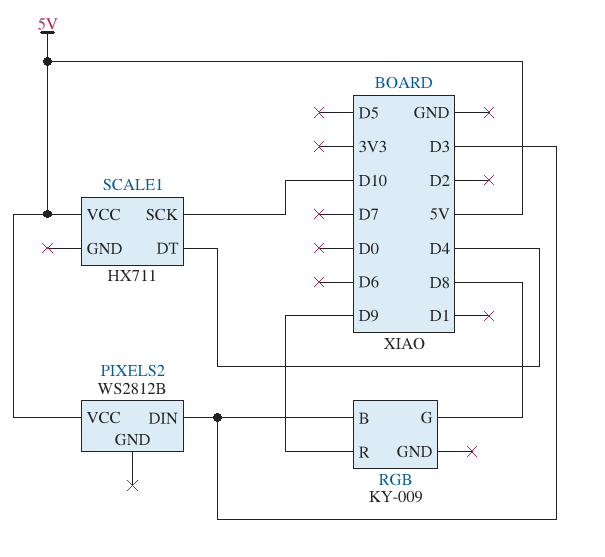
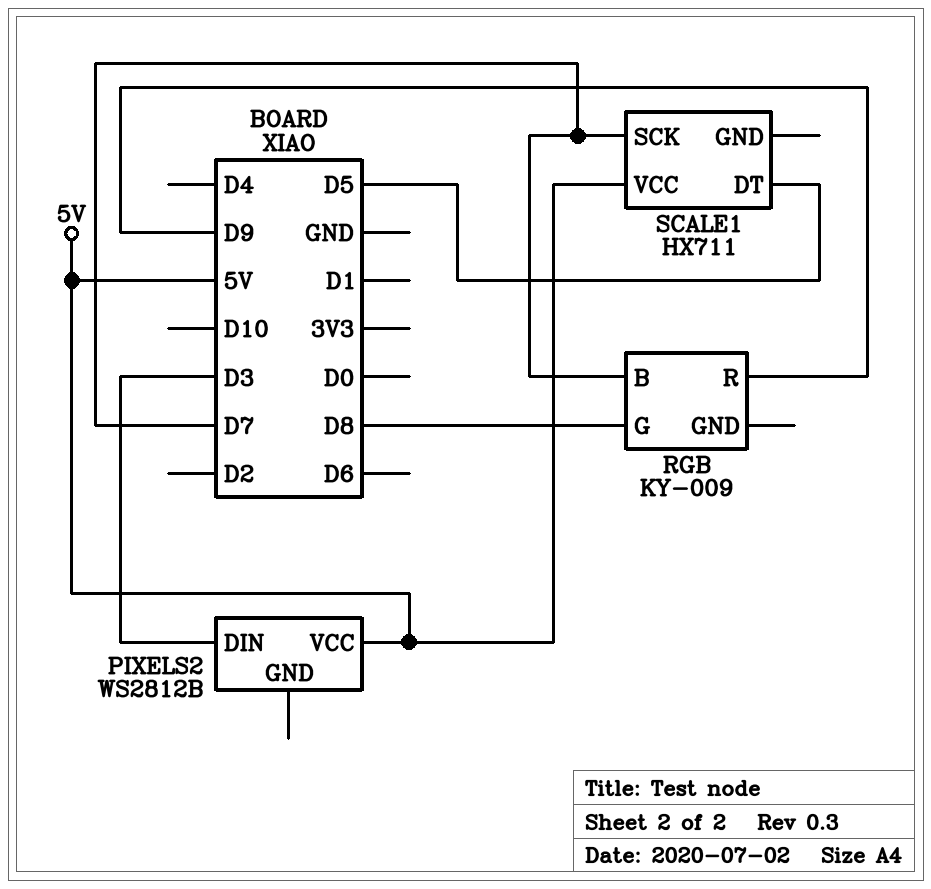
RGB pin B: D3 -> D7
SCALE1 pin DT: D4 -> D5
SCALE1 pin SCK: D10 -> D7

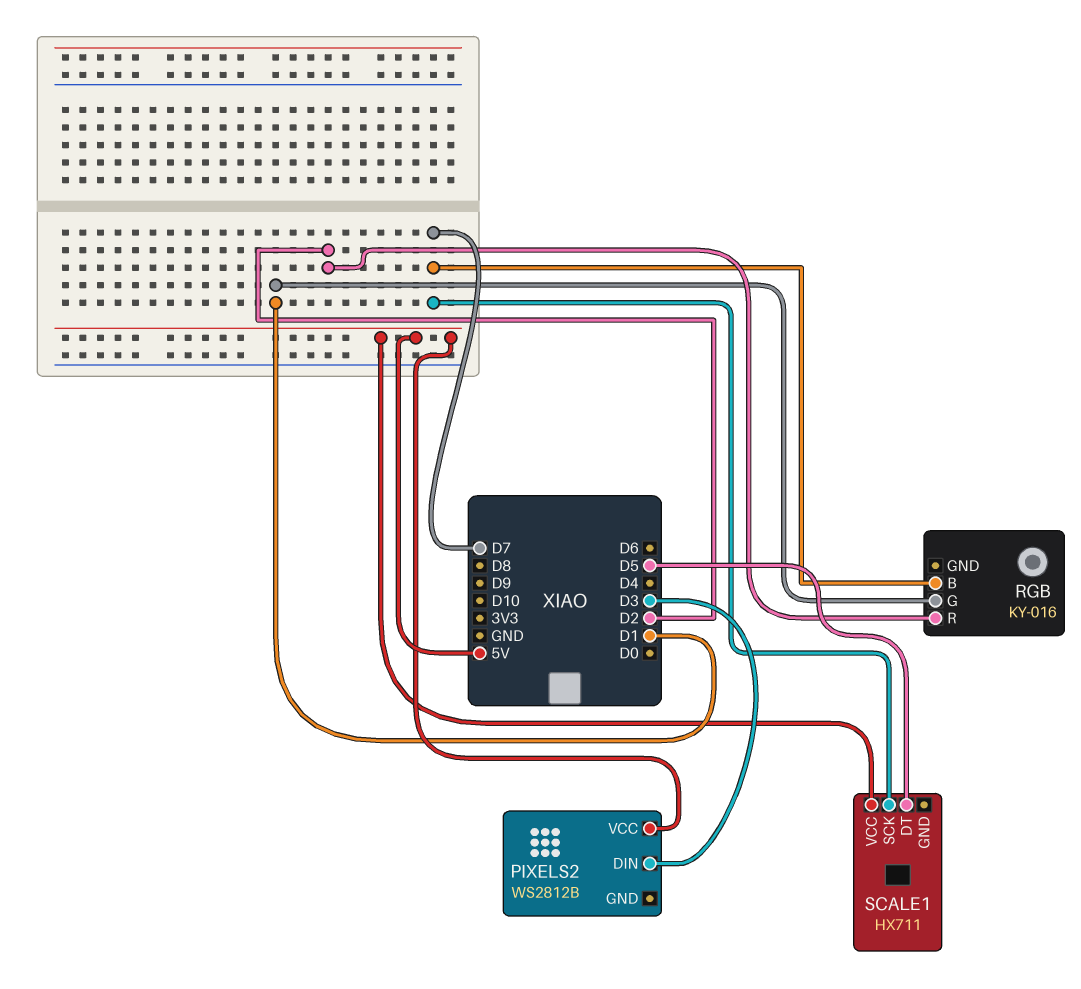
RGB: KY-009 -> KY-016
RGB pin G: D8 -> D1
RGB pin R: D9 -> D2

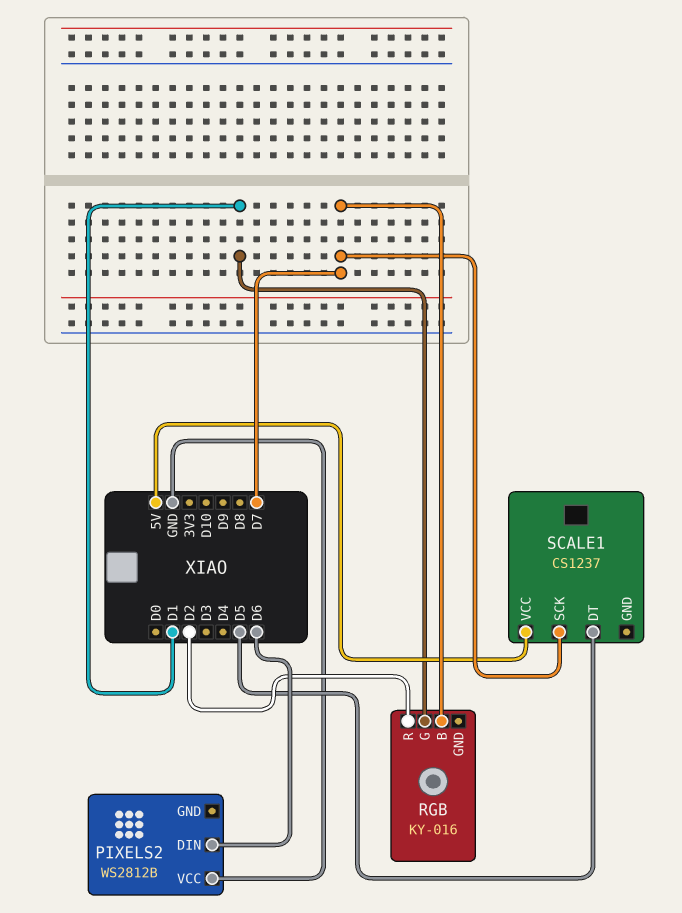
PIXELS2 pin DIN: D3 -> D6
PIXELS2 pin VCC: 5V -> GND
SCALE1: HX711 -> CS1237

